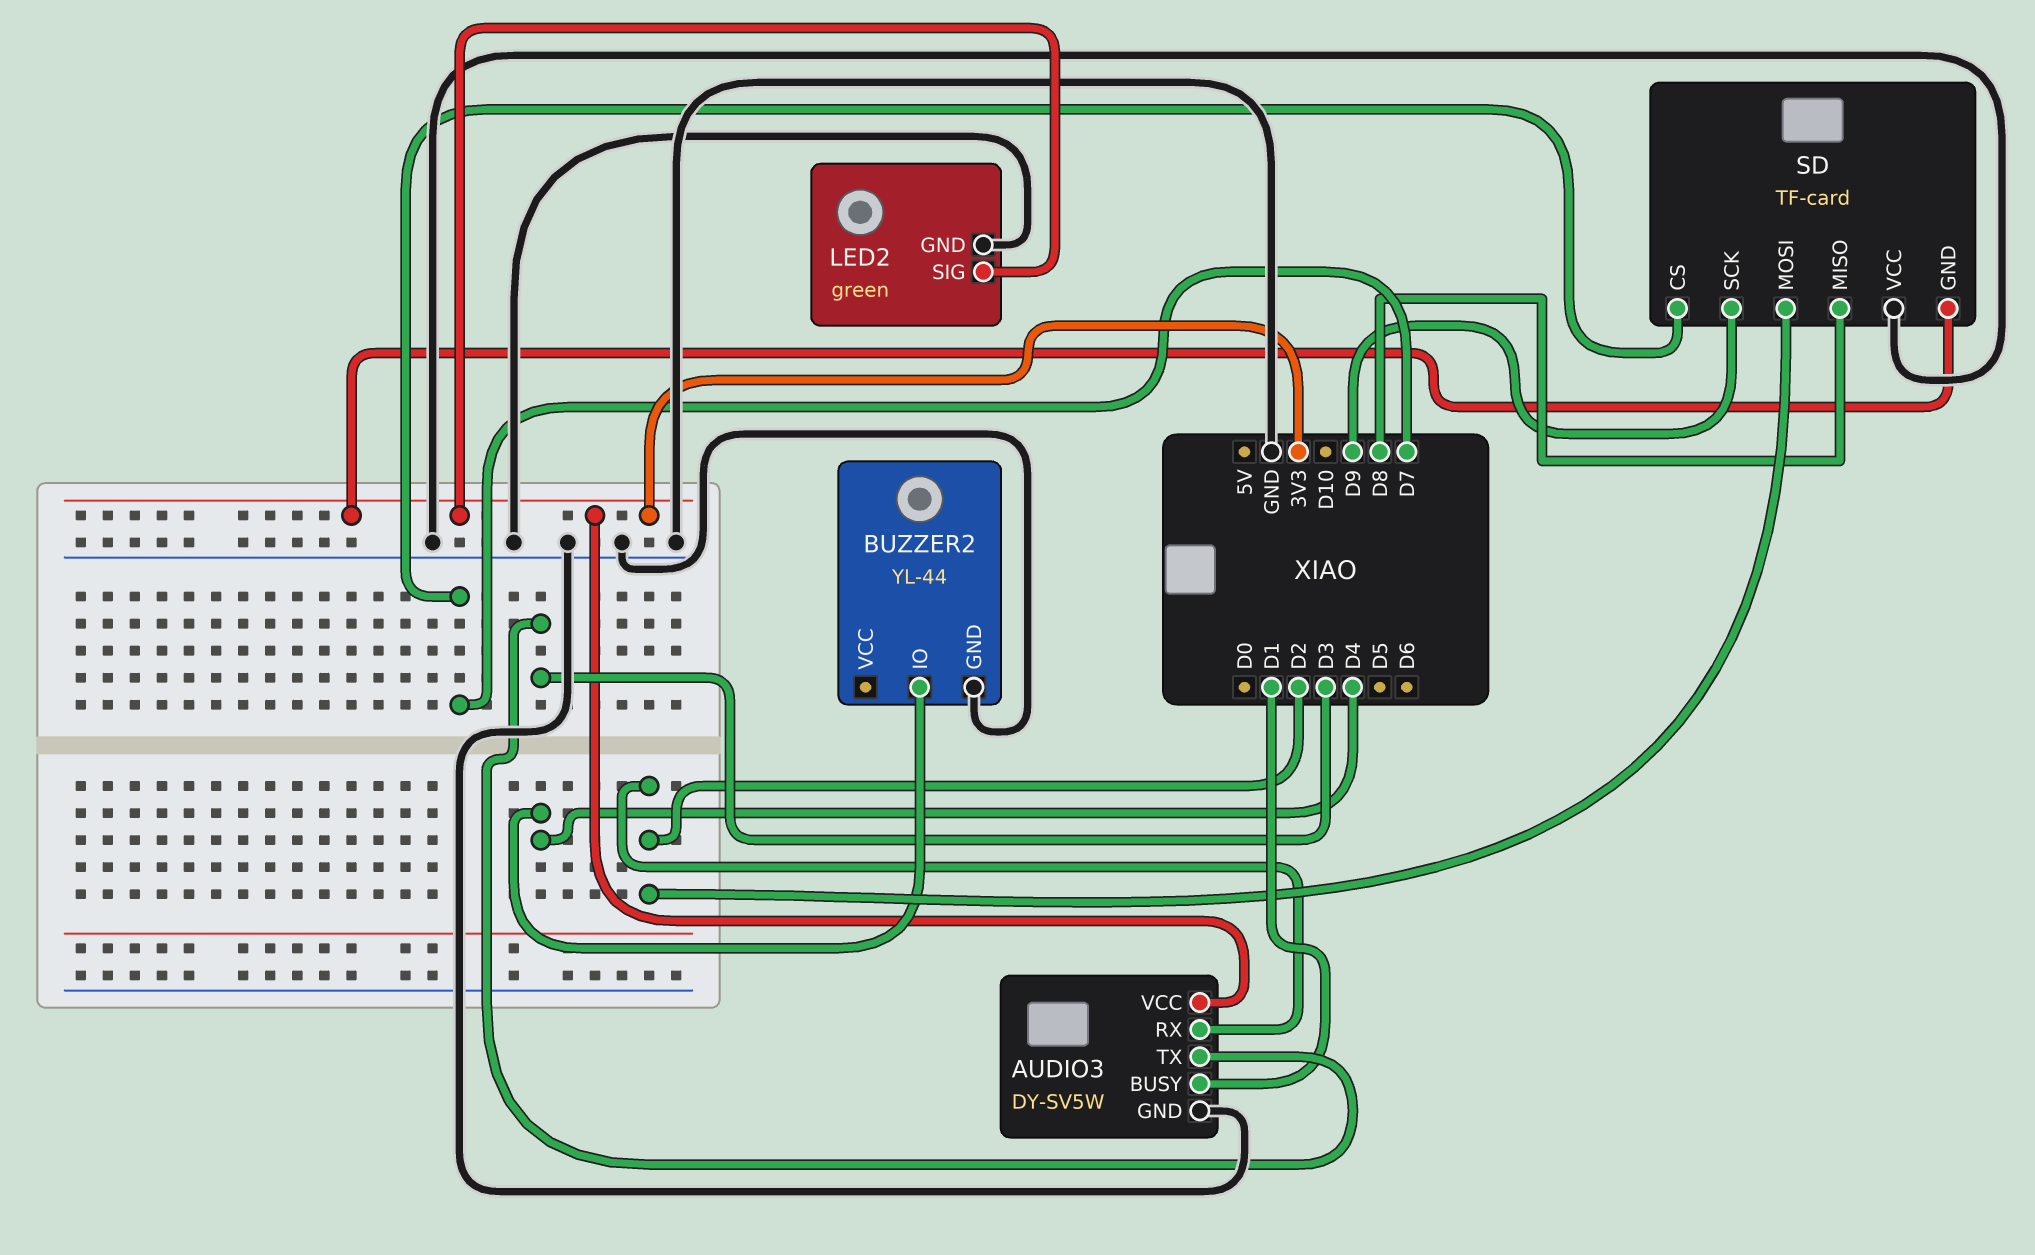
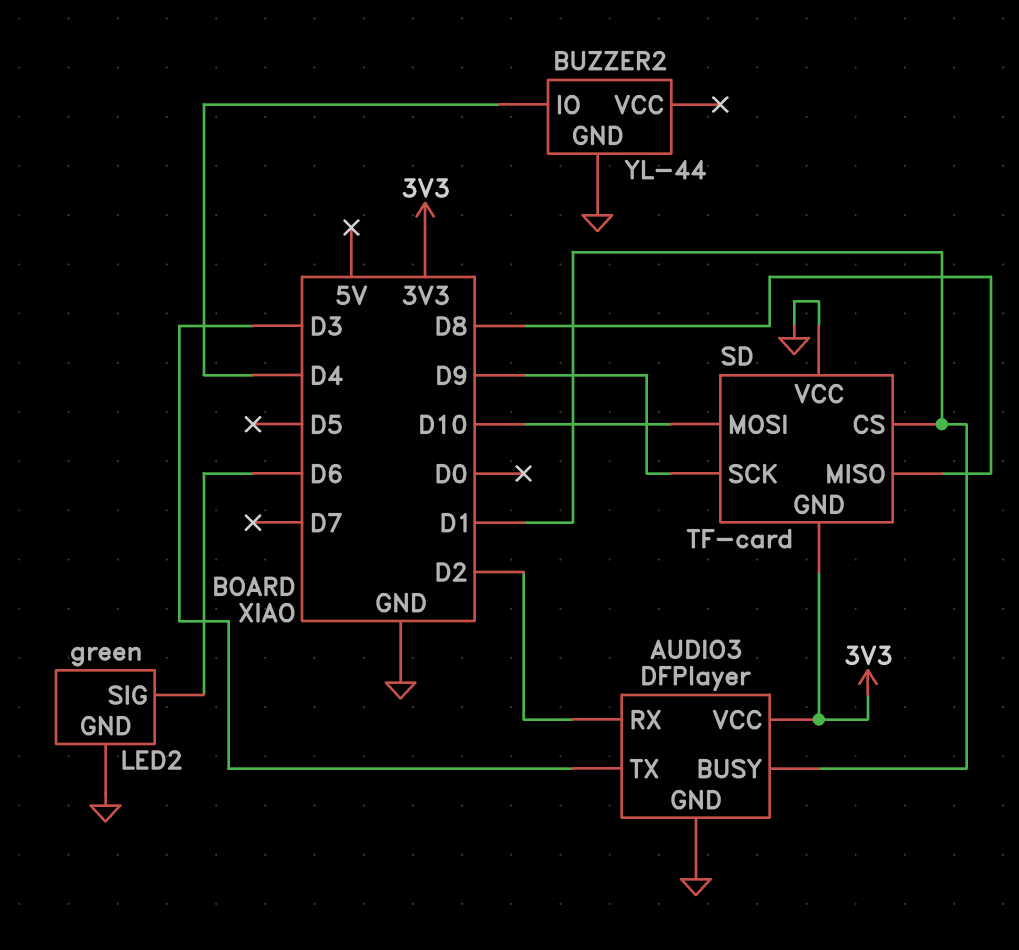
AUDIO3: DY-SV5W -> DFPlayer
LED2 pin SIG: 3V3 -> D6
SD pin CS: D7 -> D1
SD pin MOSI: D2 -> D10

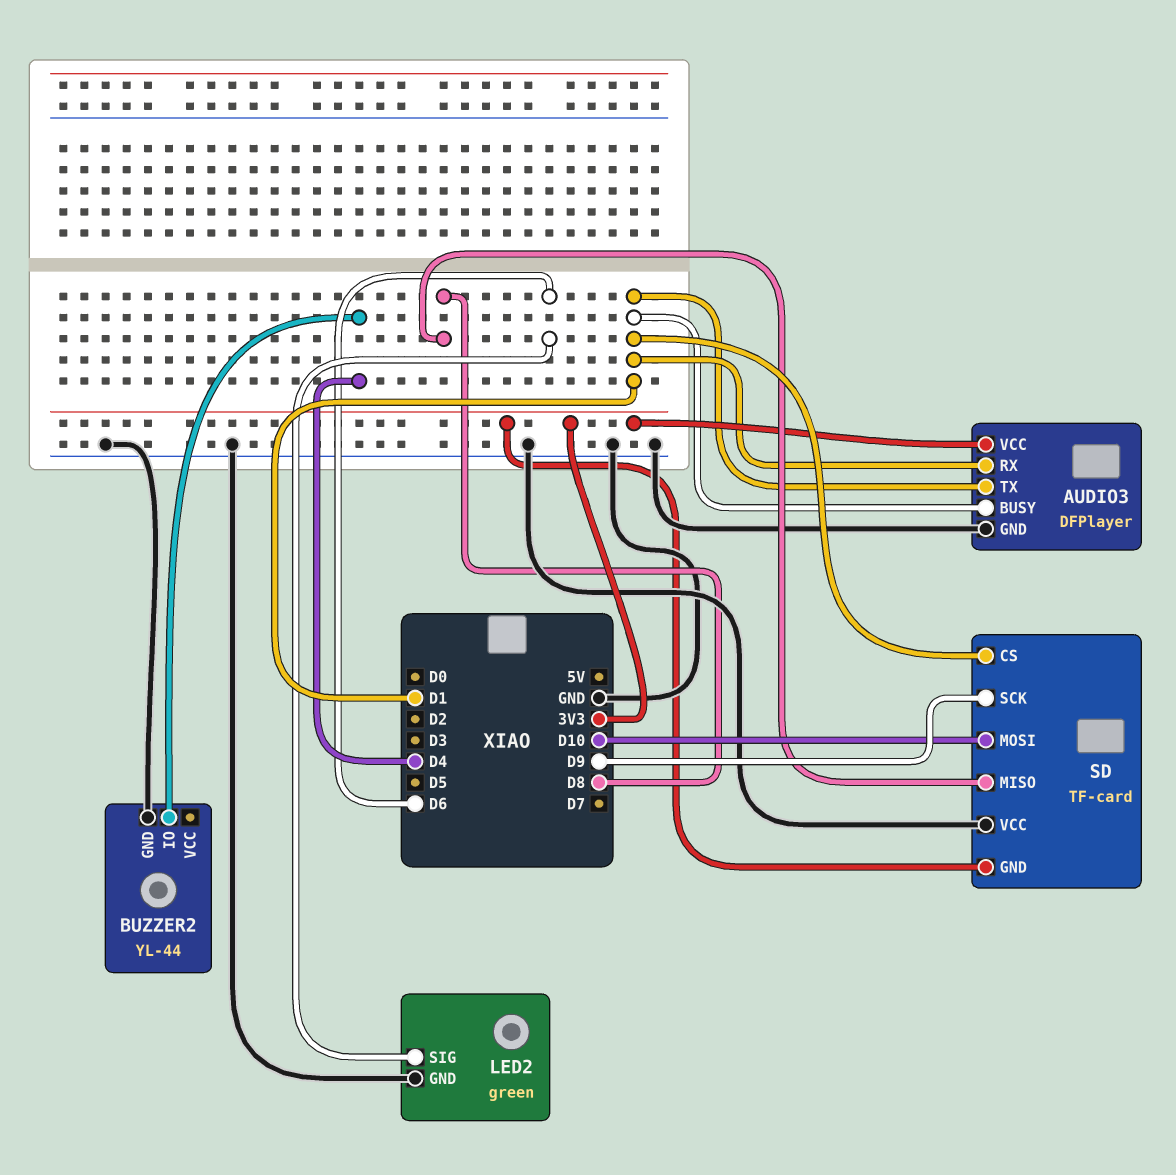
AUDIO3 pin RX: D2 -> D1
AUDIO3 pin TX: D3 -> D1

